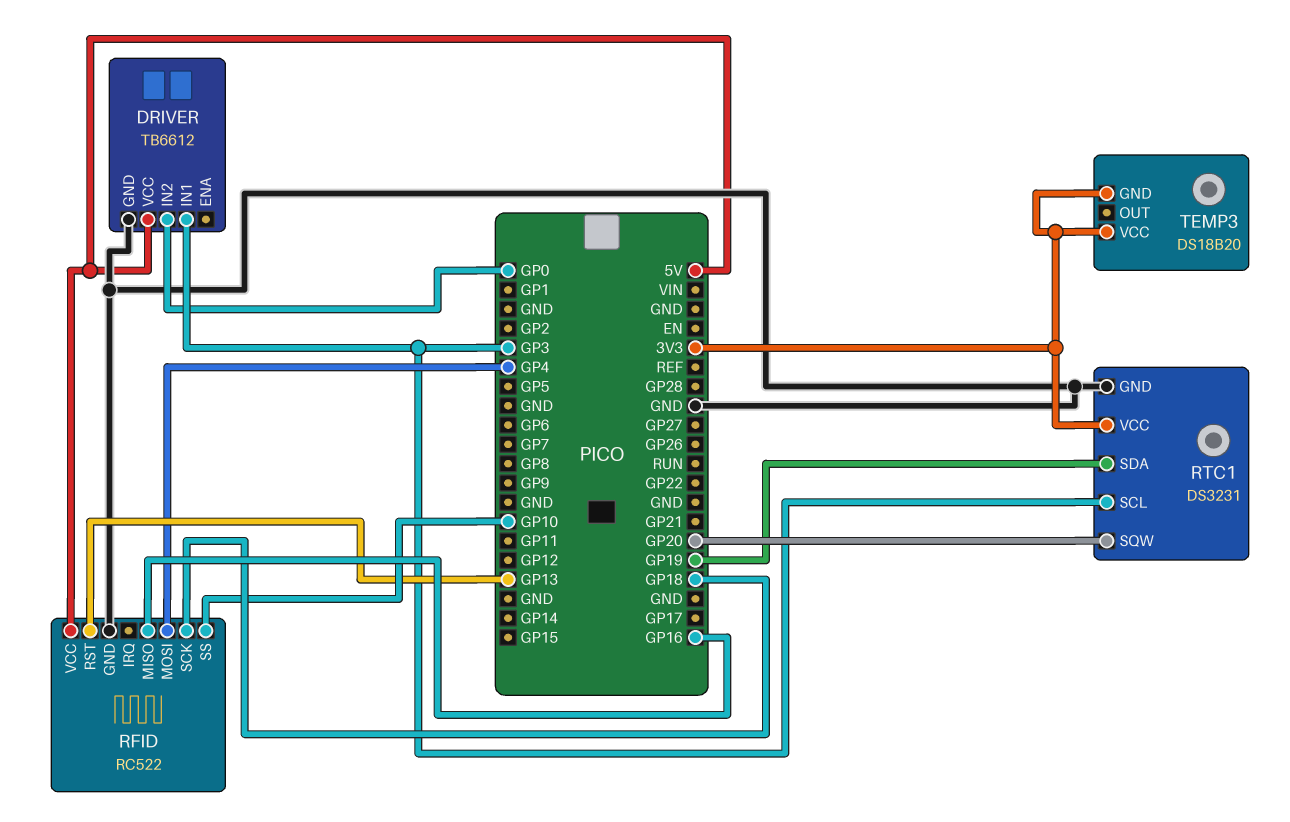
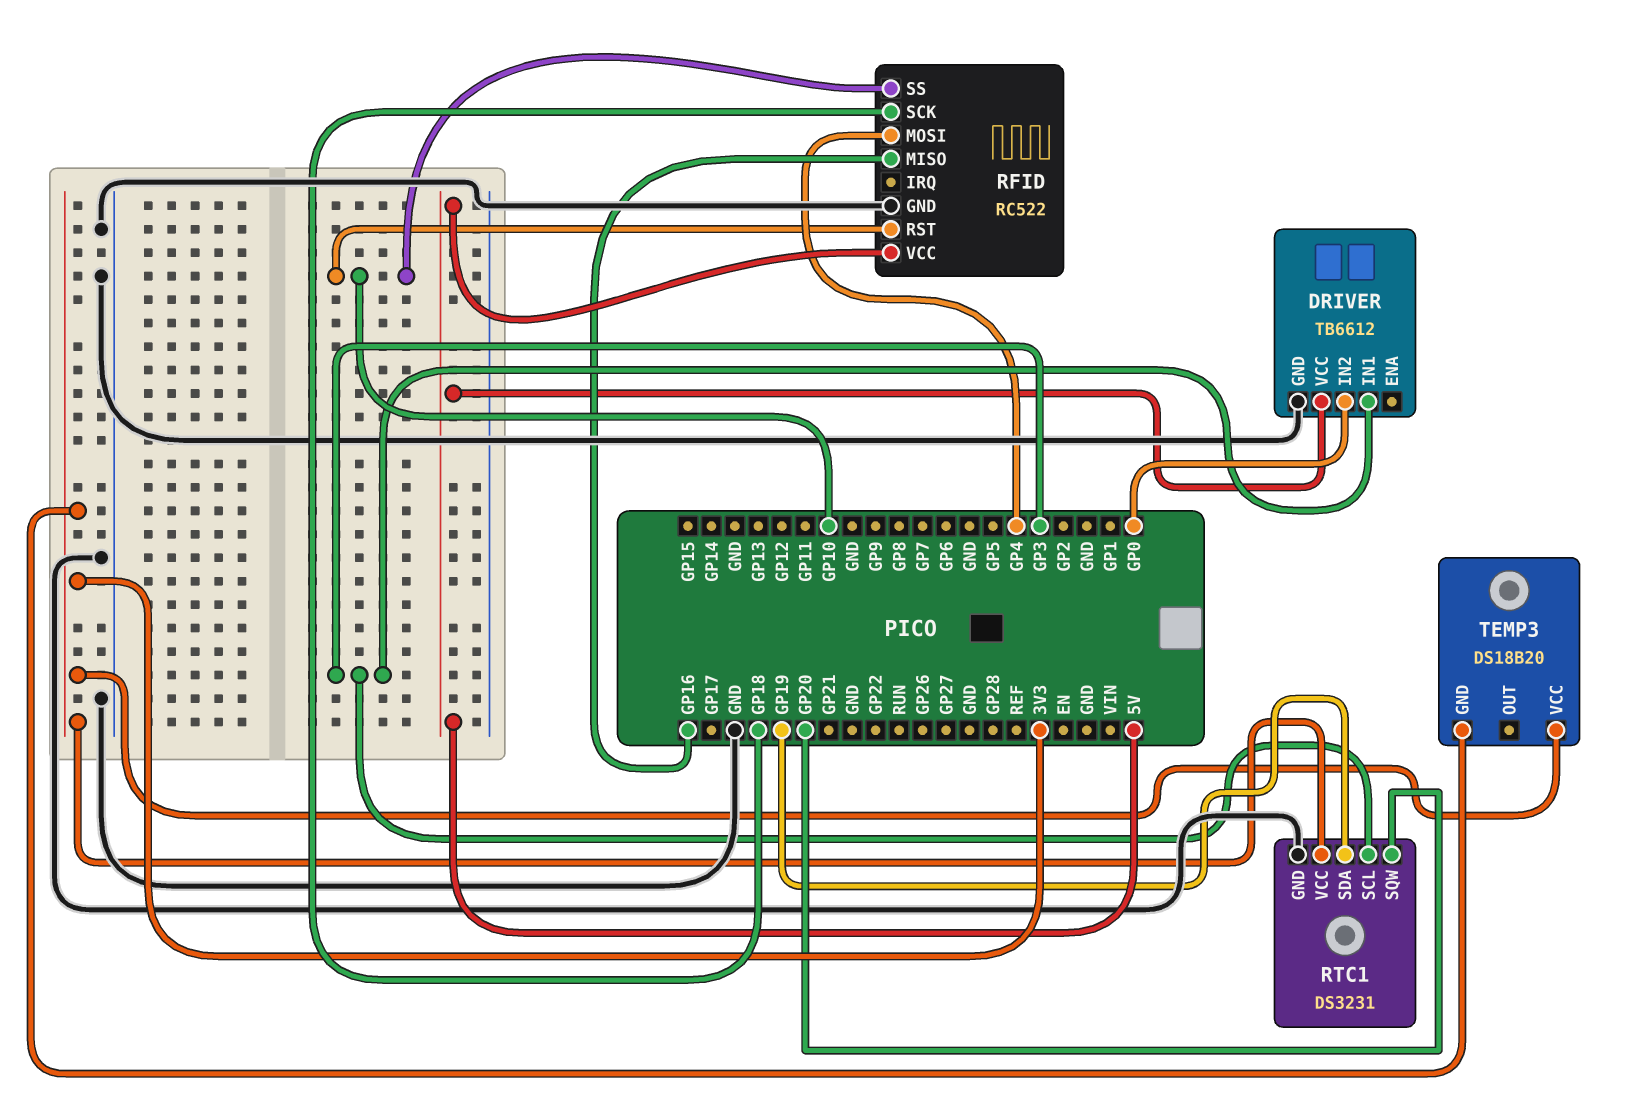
RFID pin RST: GP13 -> GP10

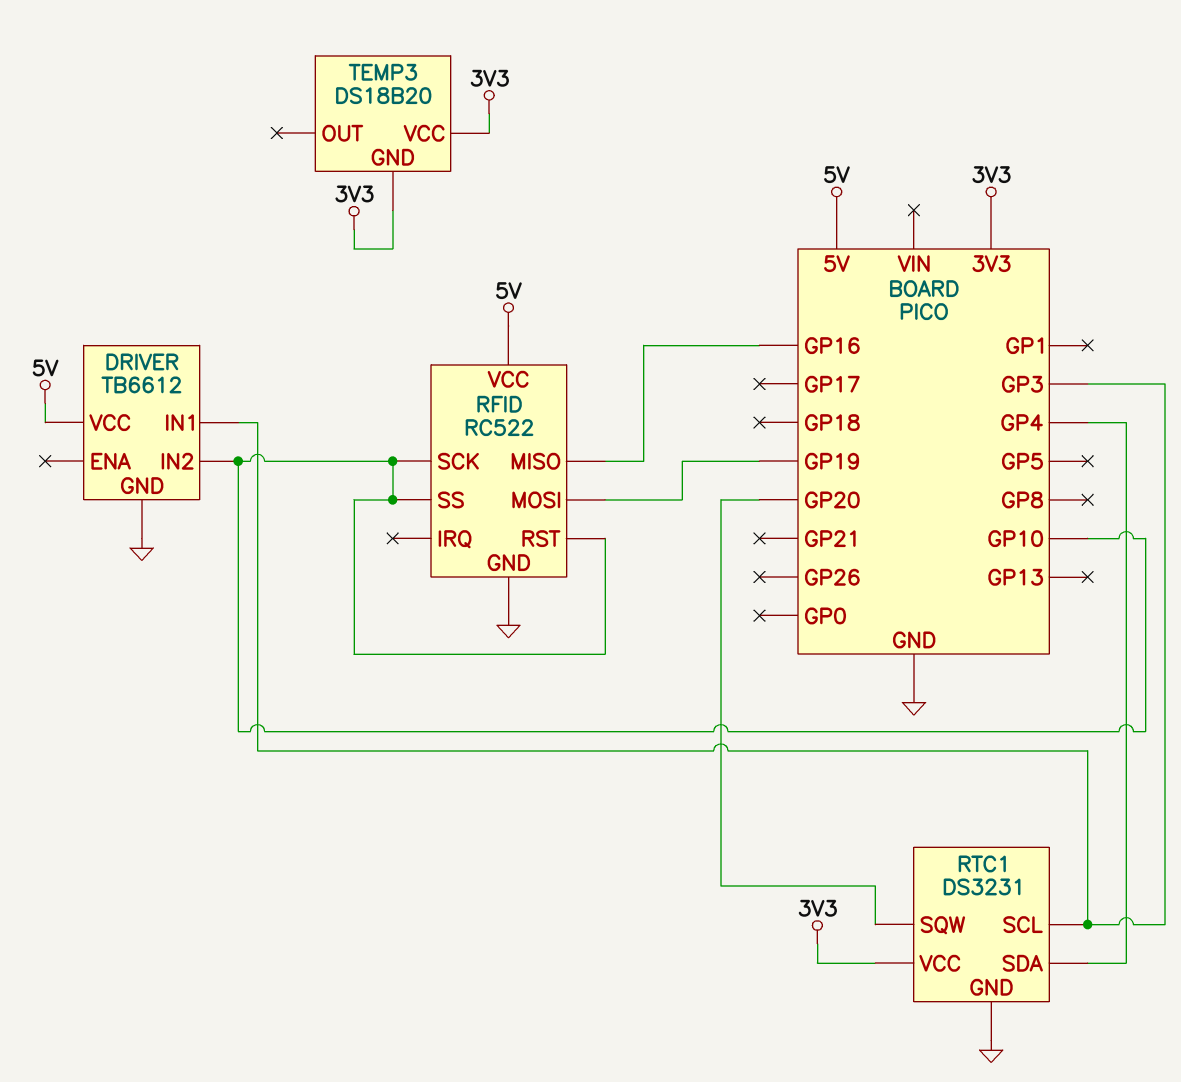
DRIVER pin IN2: GP0 -> GP10
RFID pin MOSI: GP4 -> GP19
RFID pin SCK: GP18 -> GP10
RTC1 pin SDA: GP19 -> GP4

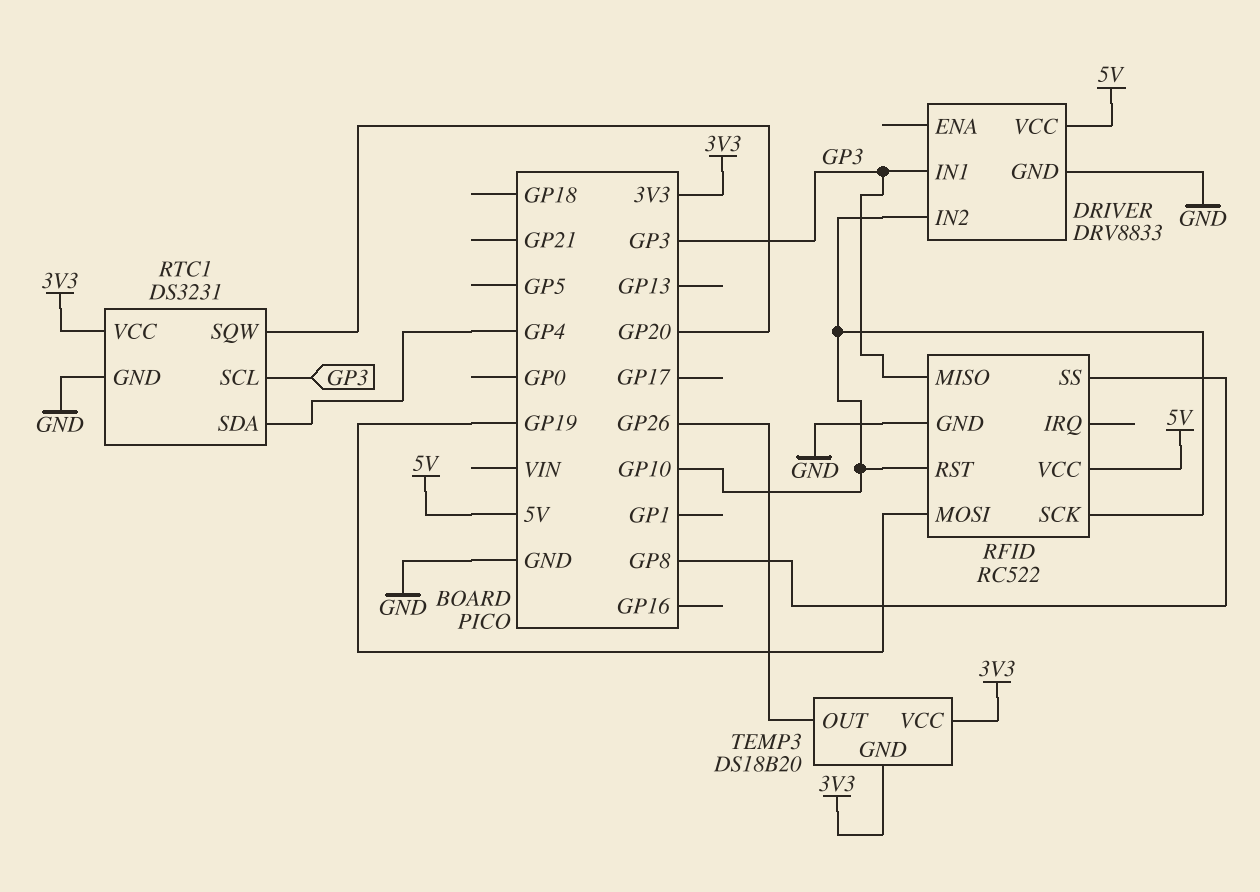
DRIVER: TB6612 -> DRV8833
RFID pin MISO: GP16 -> GP3
RFID pin SS: GP10 -> GP8
TEMP3 pin OUT: none -> GP26

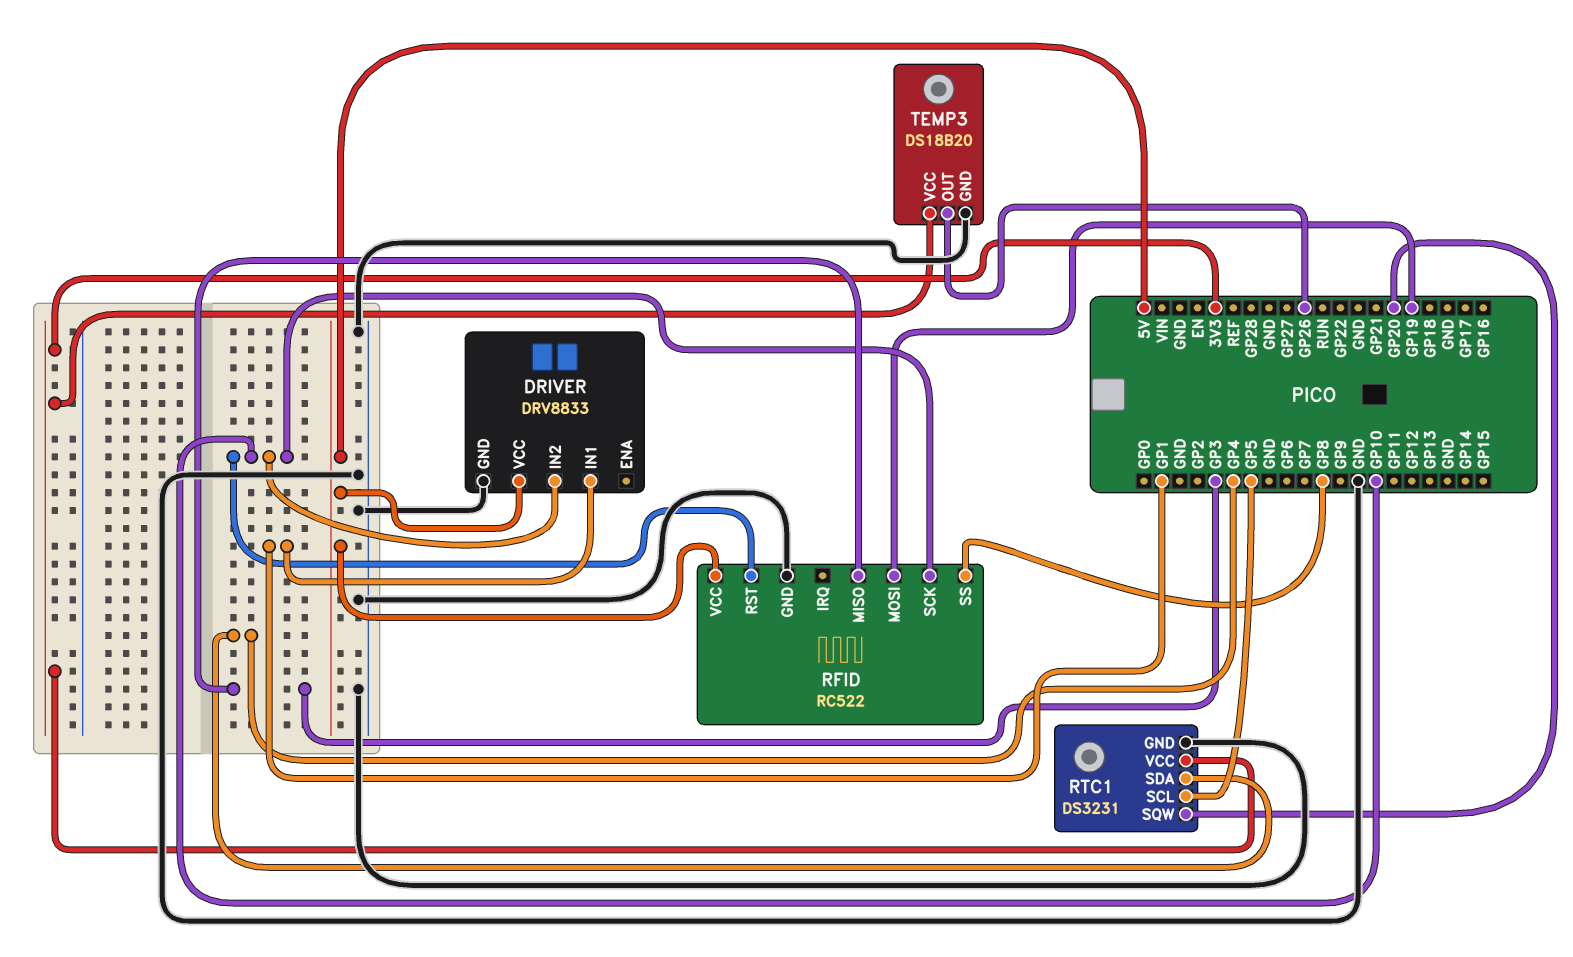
DRIVER pin IN1: GP3 -> GP1
RTC1 pin SCL: GP3 -> GP5
TEMP3 pin GND: 3V3 -> GND

